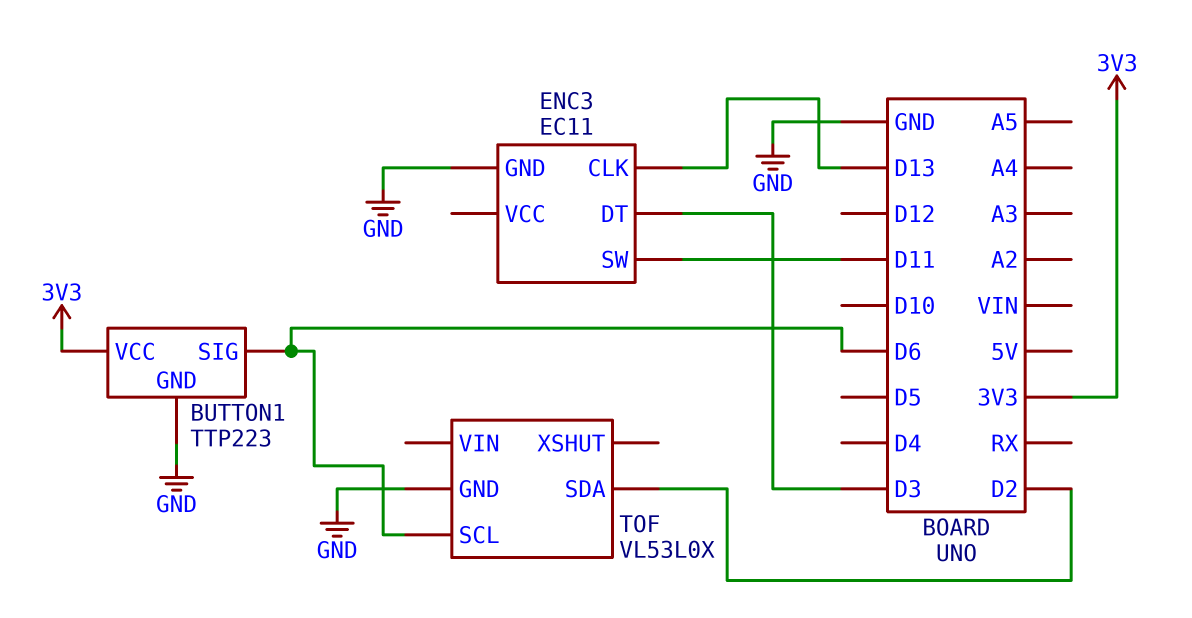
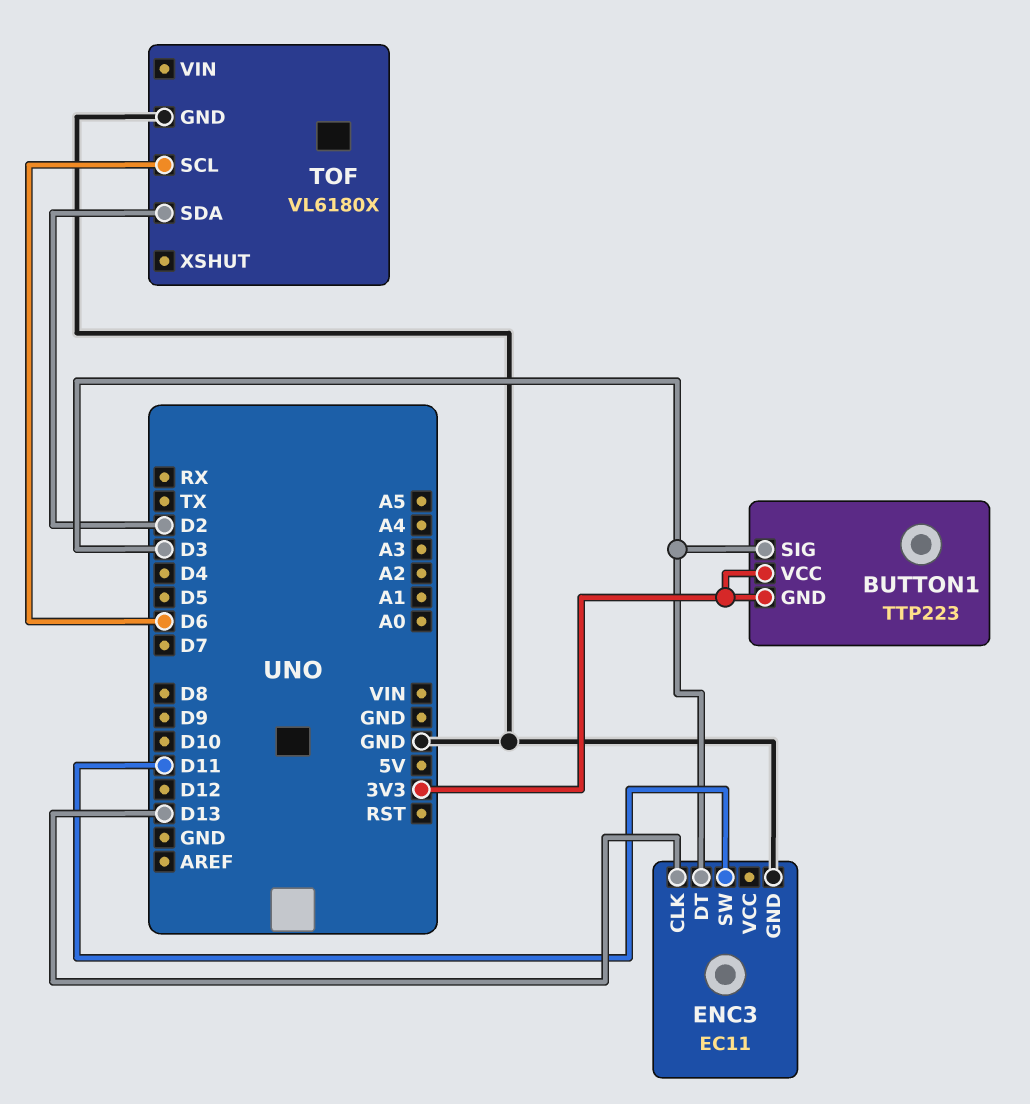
BUTTON1 pin GND: GND -> 3V3
BUTTON1 pin SIG: D6 -> D3
TOF: VL53L0X -> VL6180X

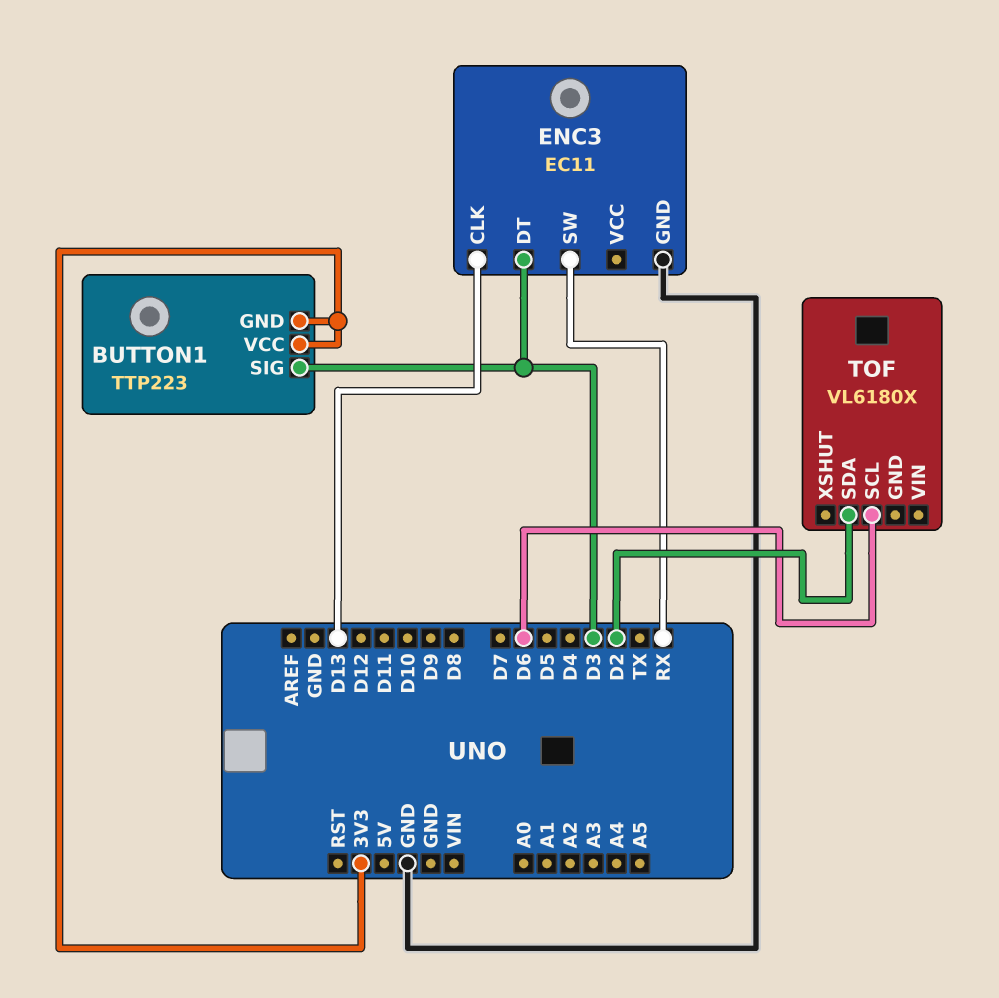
ENC3 pin SW: D11 -> RX
TOF pin GND: GND -> none

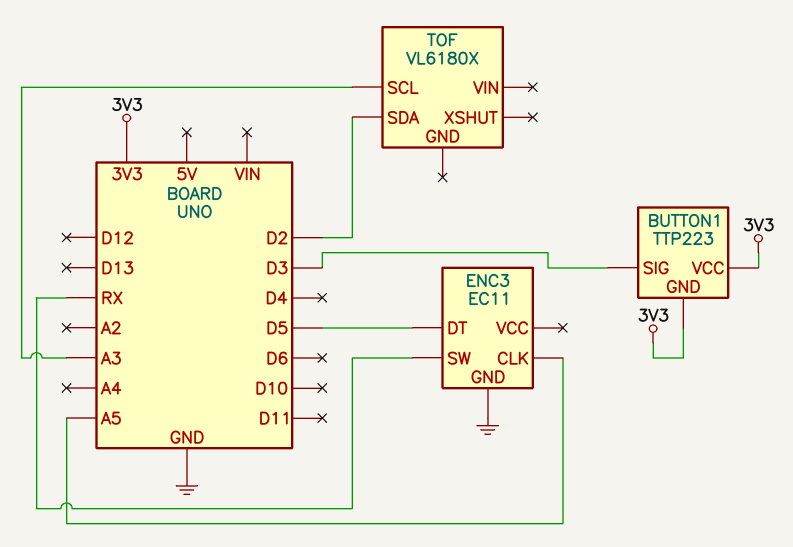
ENC3 pin CLK: D13 -> A5
ENC3 pin DT: D3 -> D5
TOF pin SCL: D6 -> A3

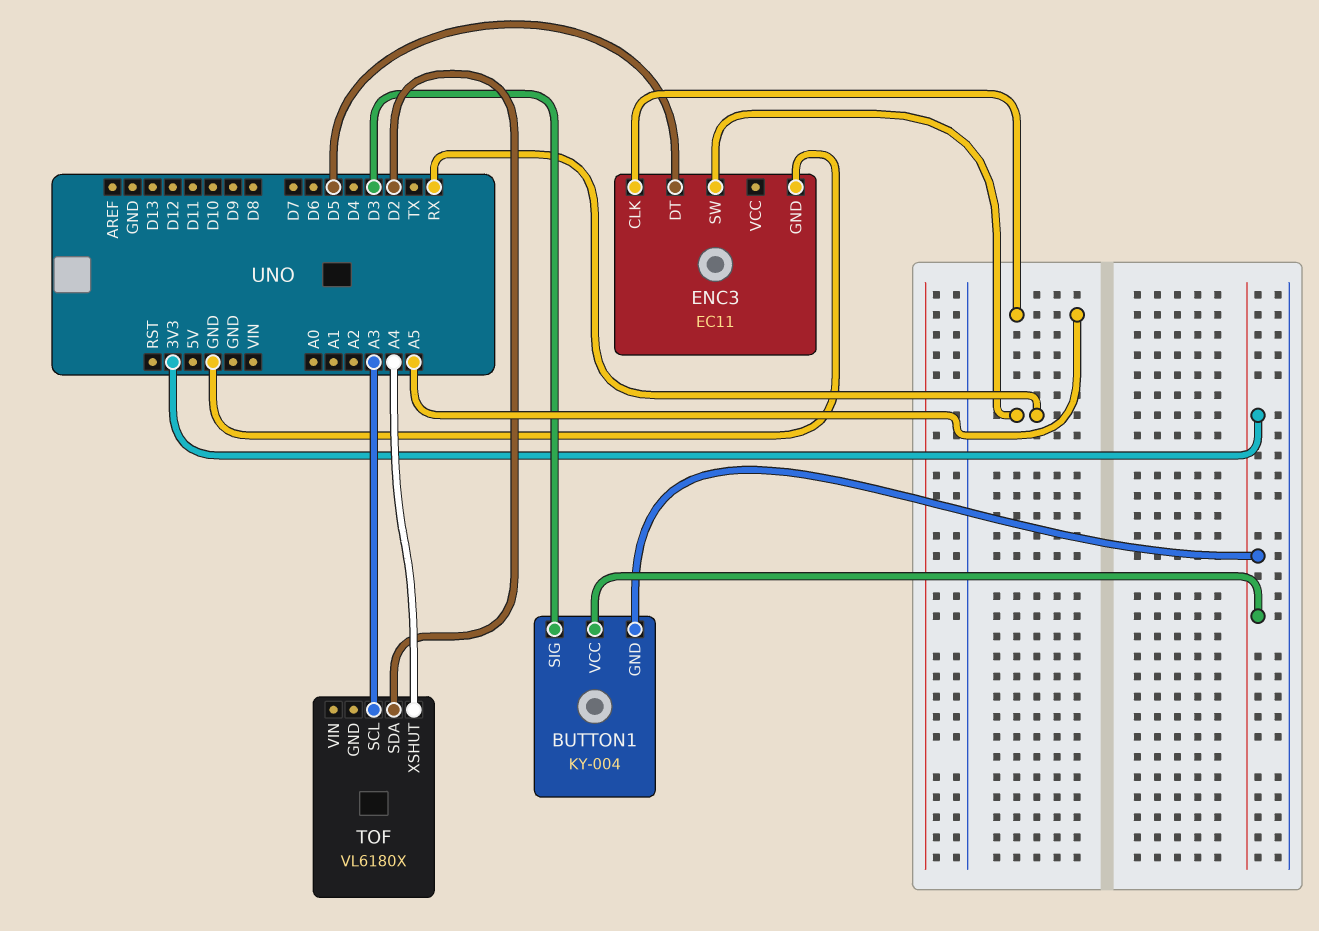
BUTTON1: TTP223 -> KY-004
TOF pin XSHUT: none -> A4

